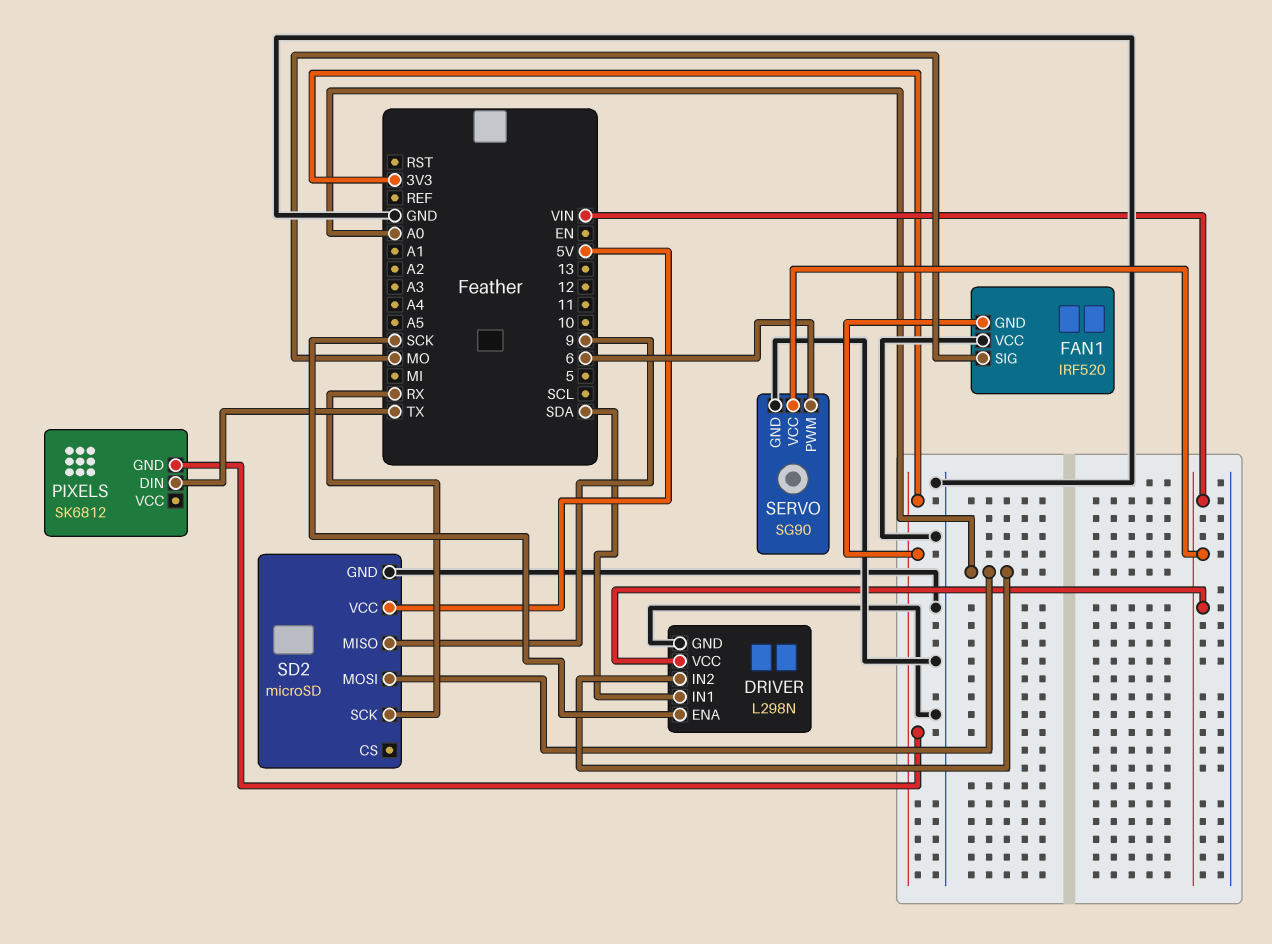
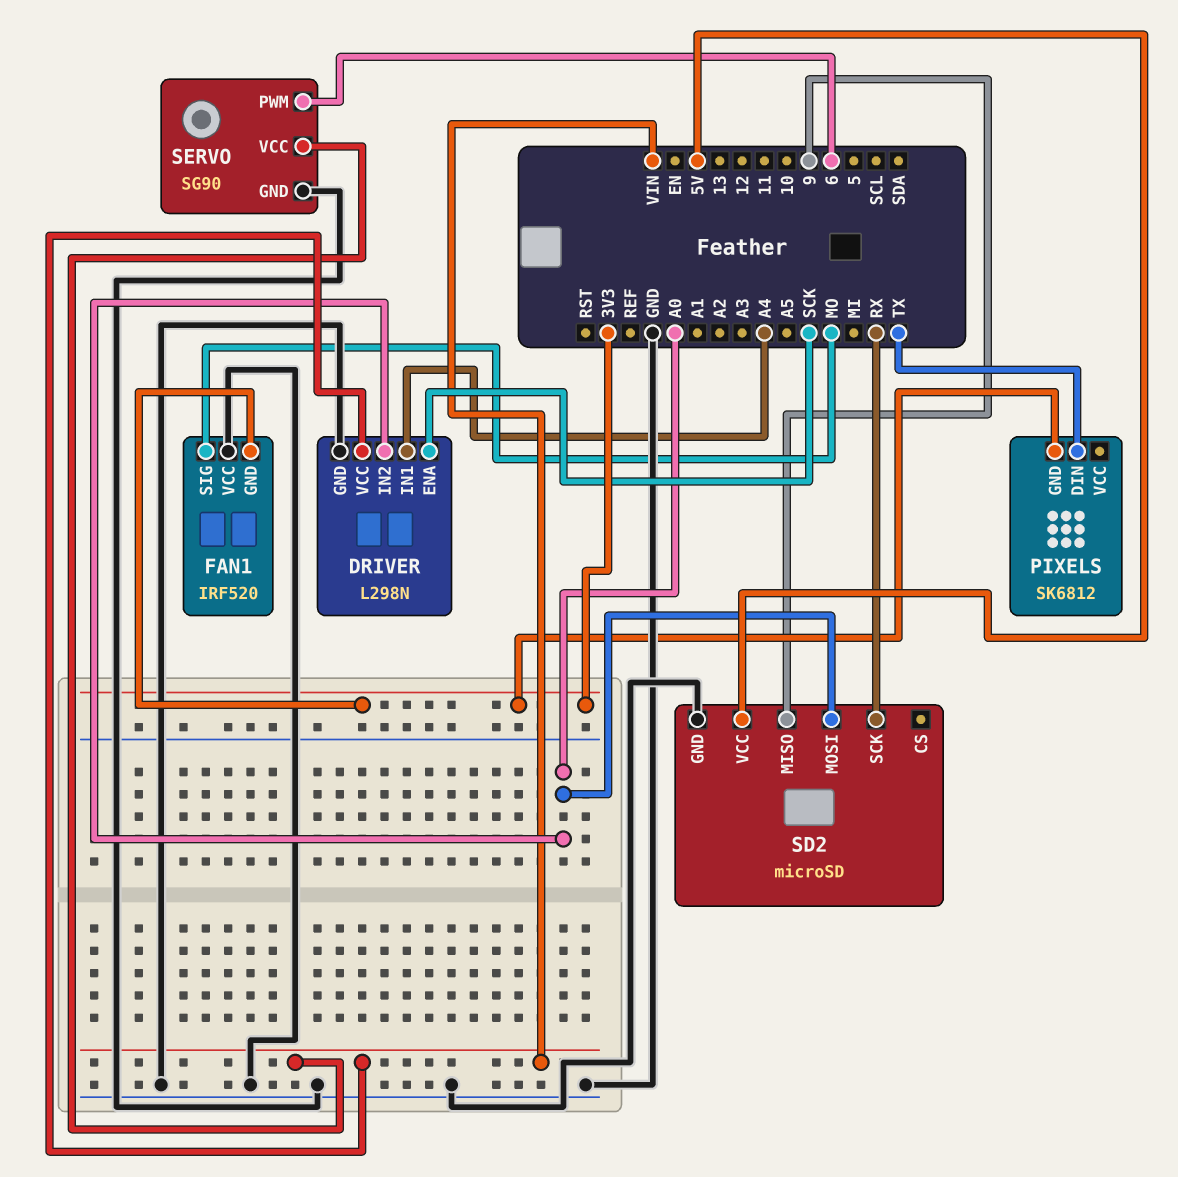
DRIVER pin IN1: SDA -> A4

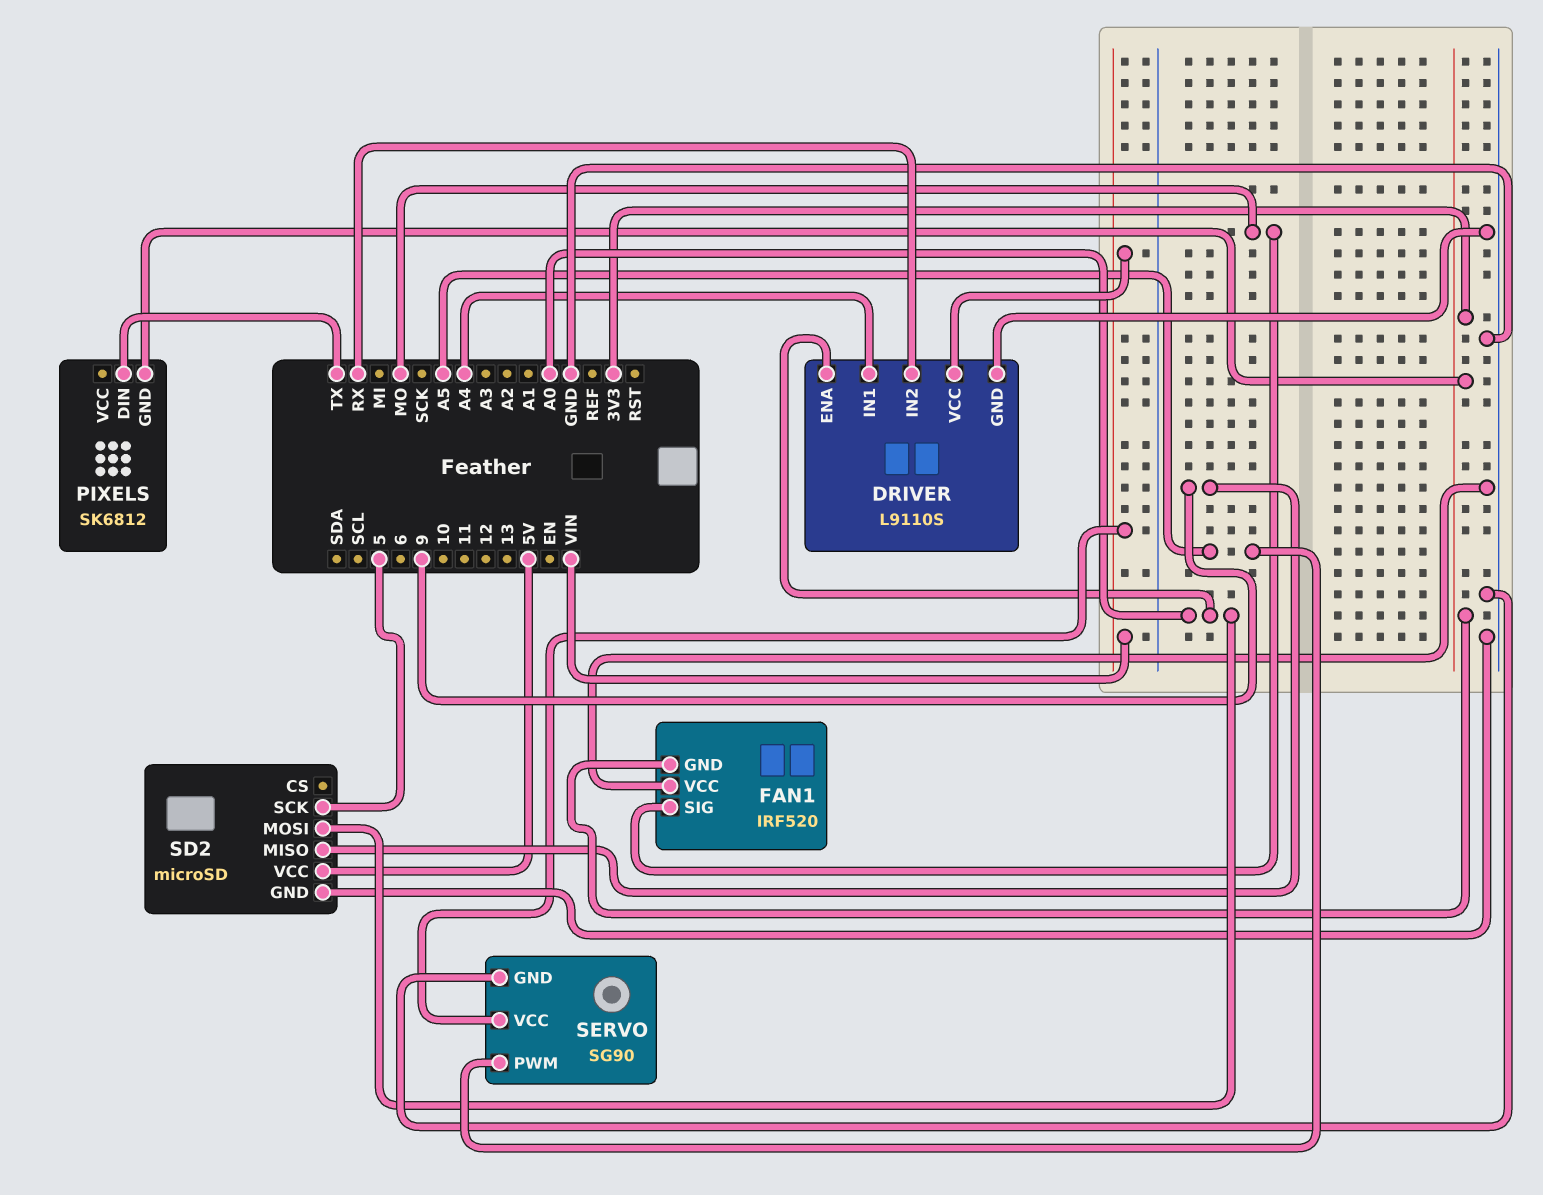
DRIVER: L298N -> L9110S
DRIVER pin ENA: SCK -> A0
DRIVER pin IN2: A0 -> RX
SD2 pin SCK: RX -> 5
SERVO pin PWM: 6 -> A5

